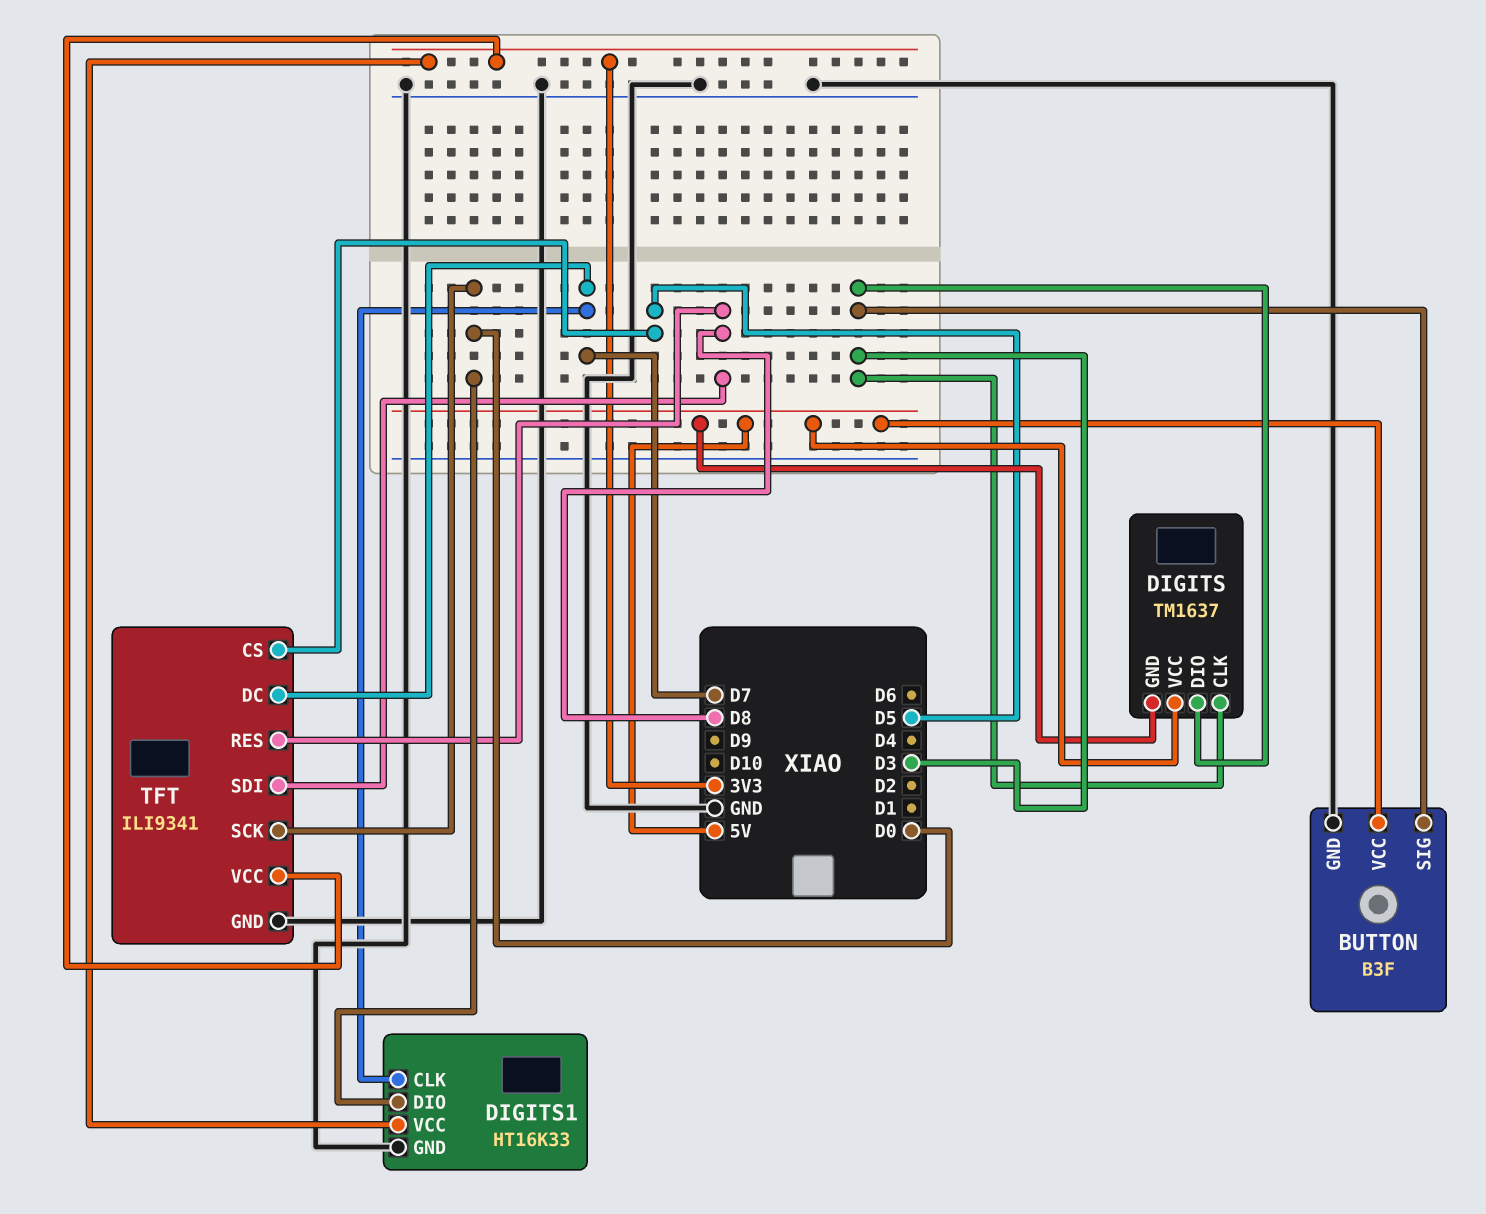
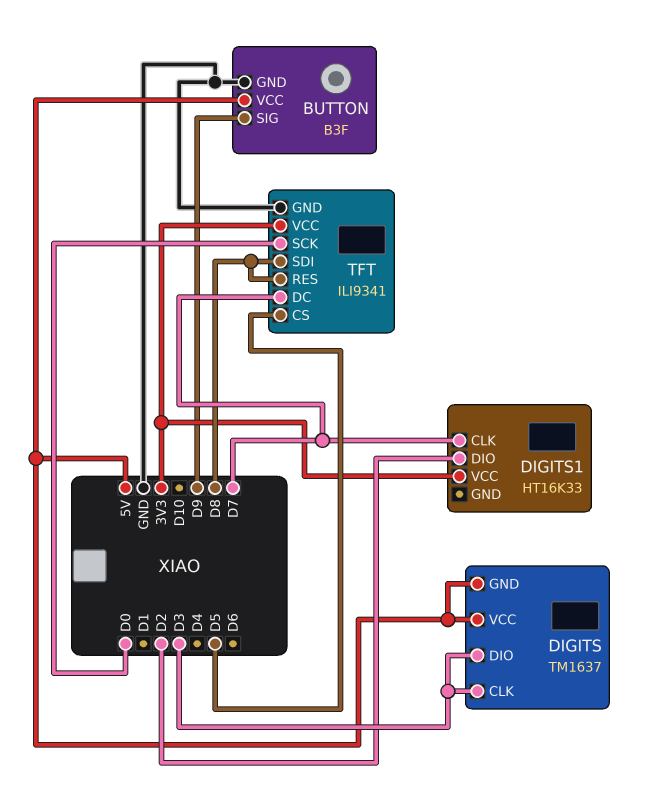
BUTTON pin SIG: D3 -> D9
DIGITS1 pin DIO: D0 -> D2
DIGITS1 pin GND: GND -> none

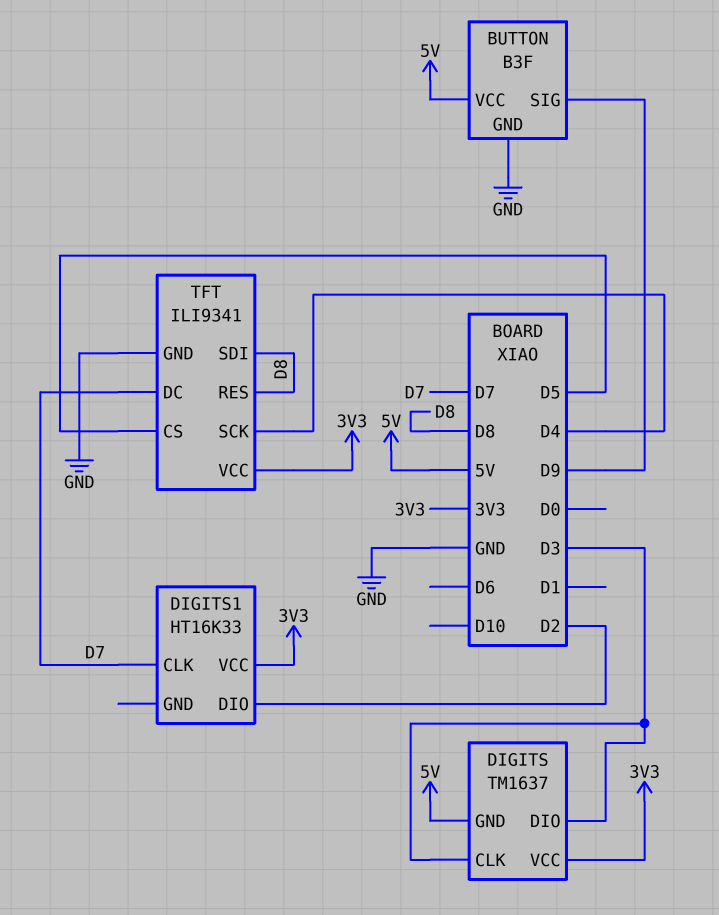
DIGITS pin VCC: 5V -> 3V3
TFT pin SCK: D0 -> D4

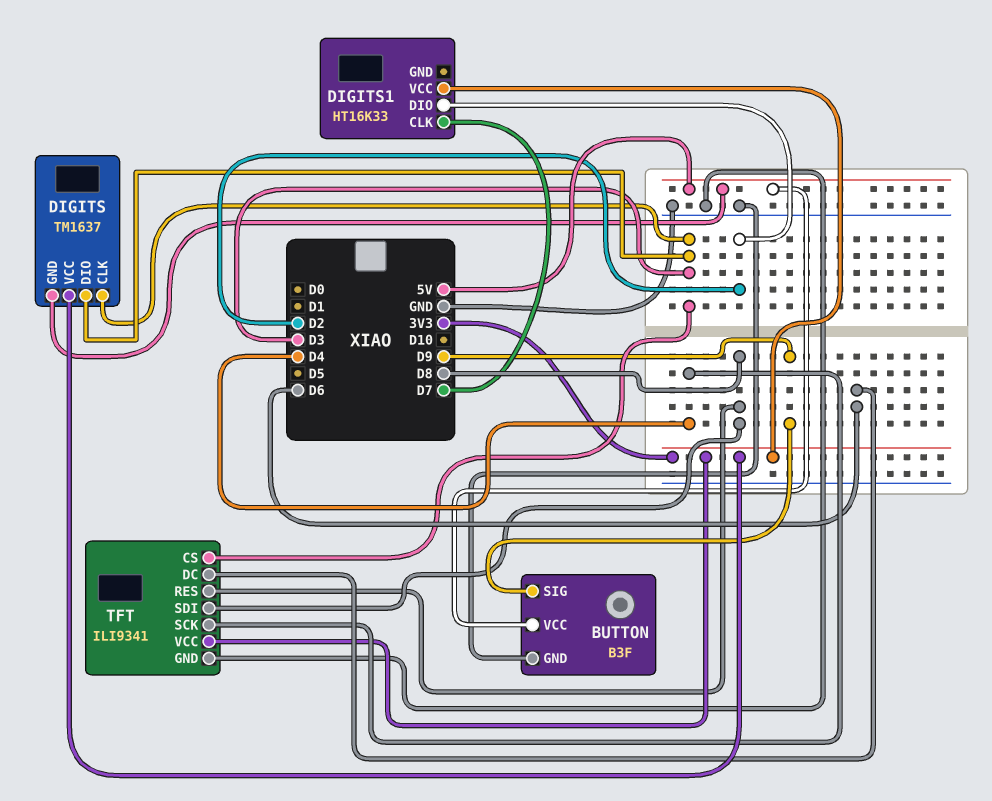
TFT pin CS: D5 -> D3
TFT pin DC: D7 -> D6

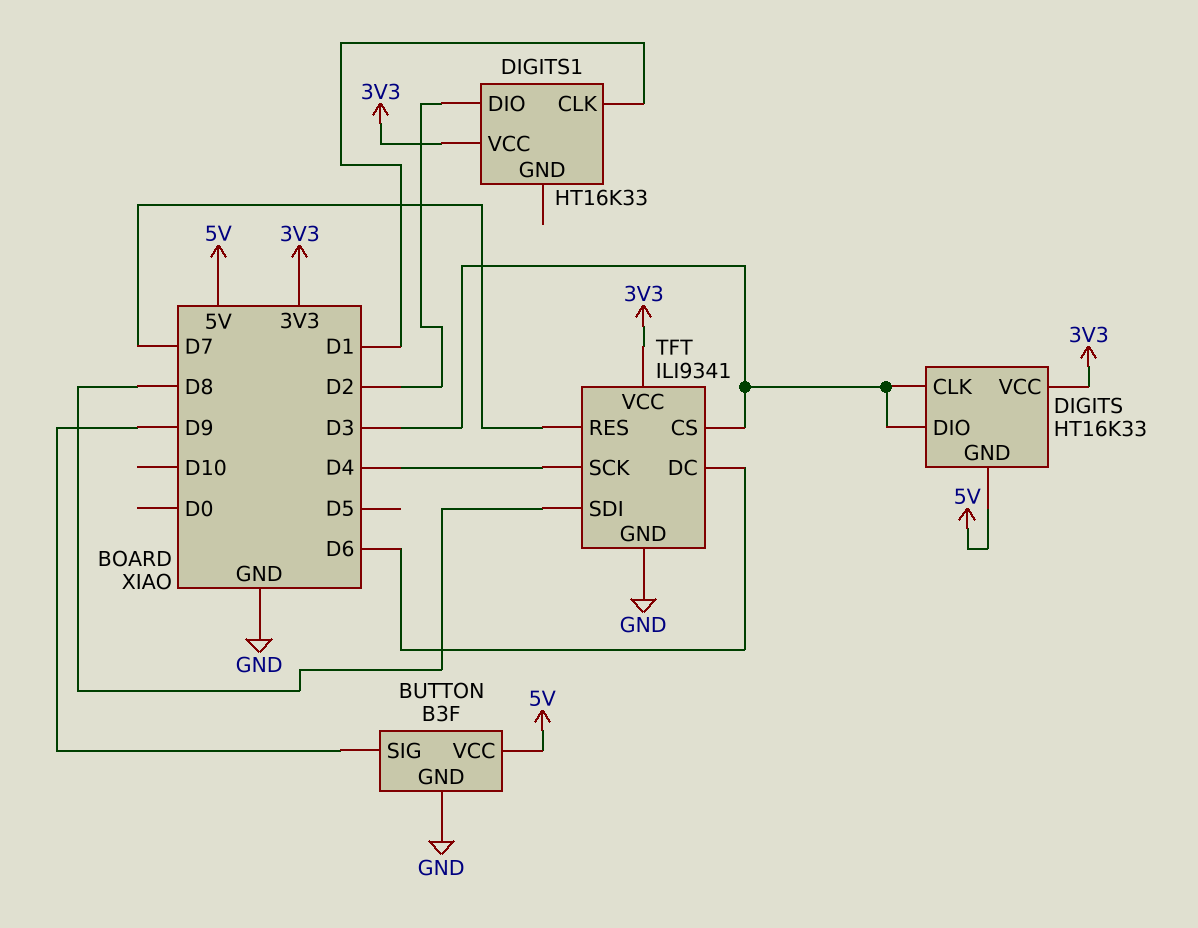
DIGITS: TM1637 -> HT16K33
DIGITS1 pin CLK: D7 -> D1
TFT pin RES: D8 -> D7

